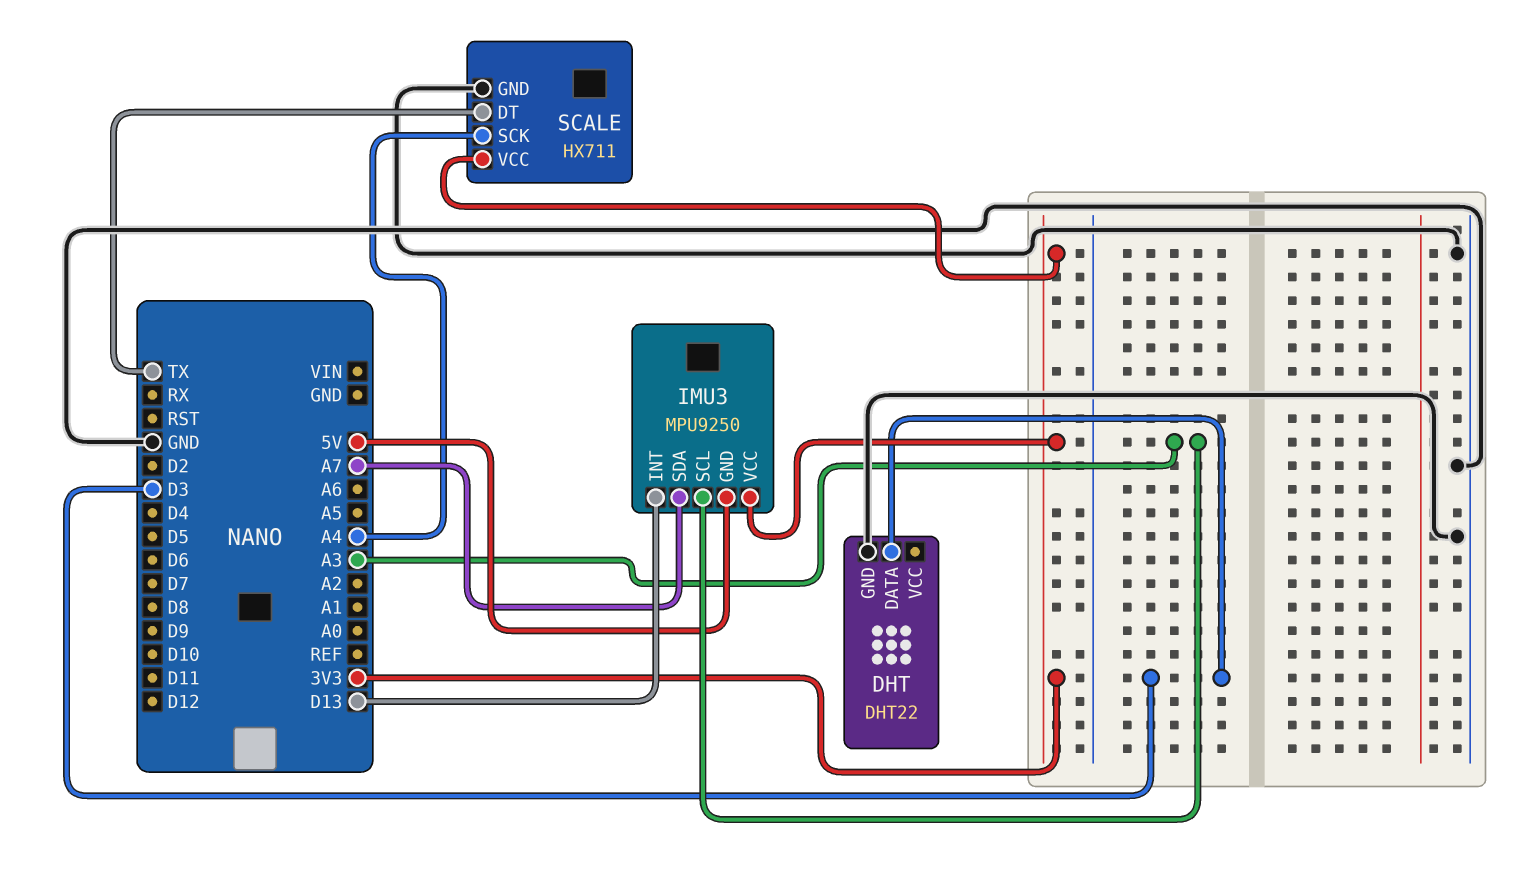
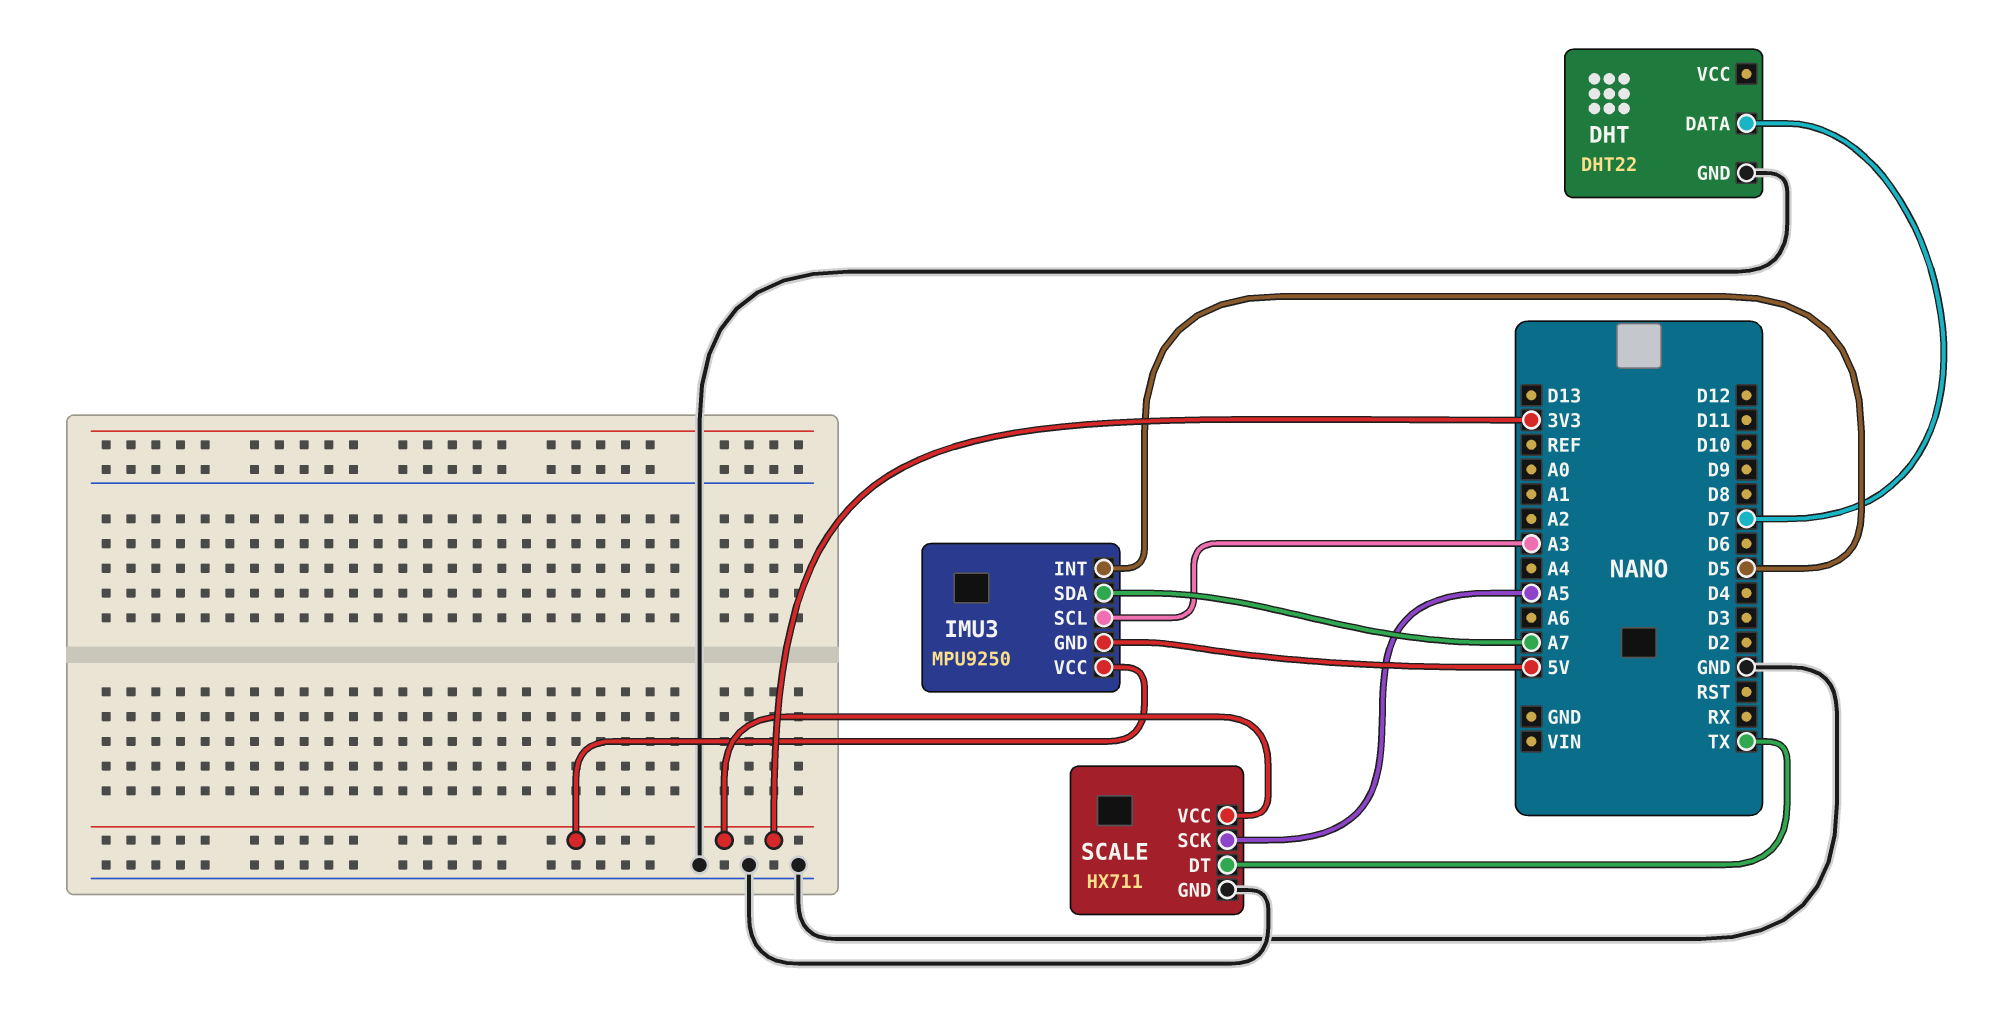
DHT pin DATA: D3 -> D7
IMU3 pin INT: D13 -> D5
SCALE pin SCK: A4 -> A5

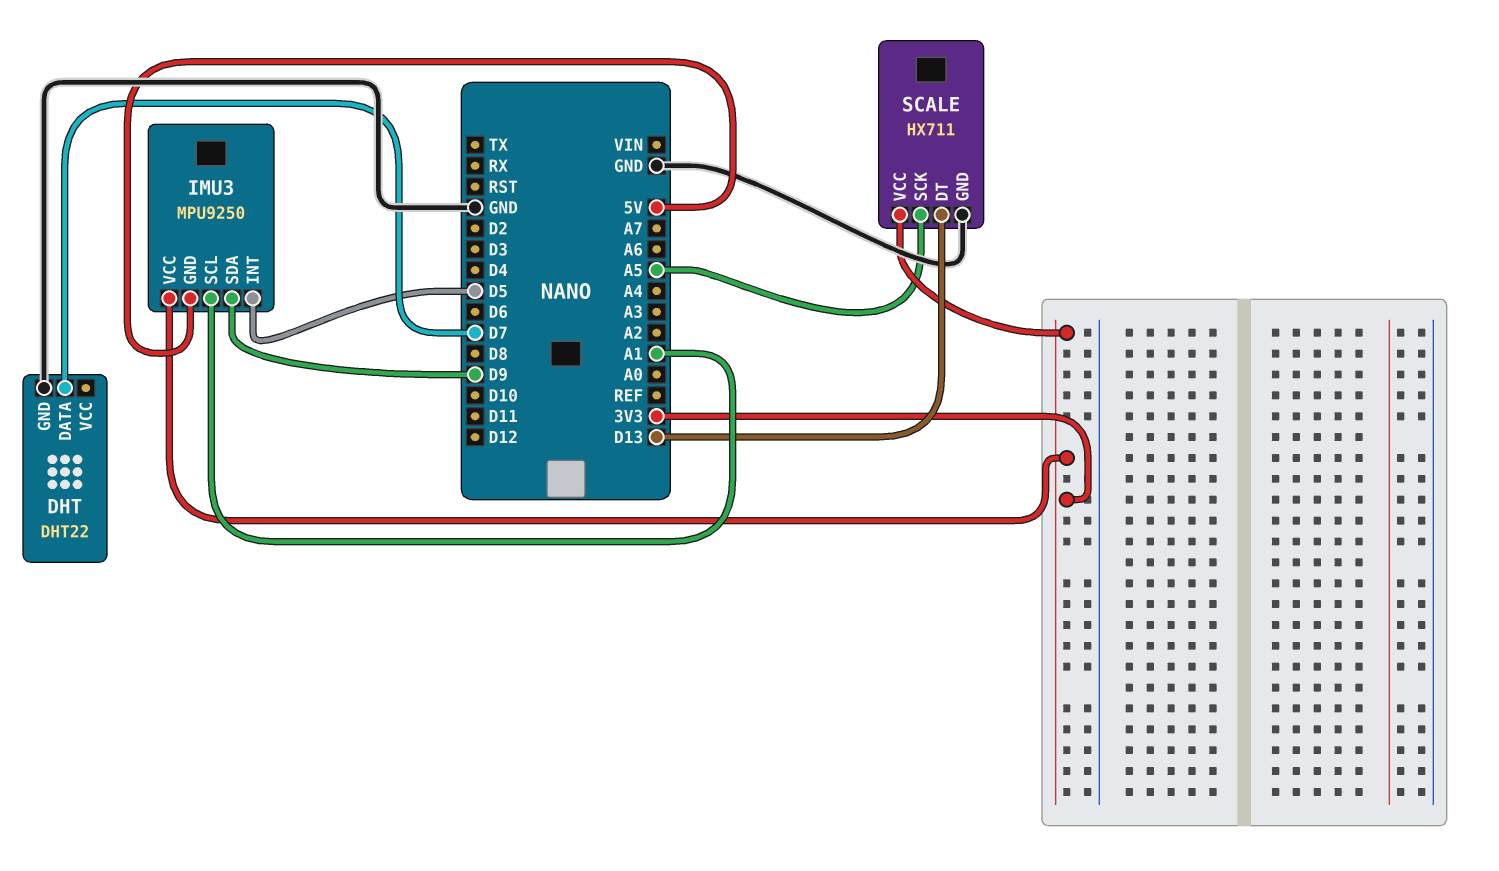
IMU3 pin SCL: A3 -> A1
IMU3 pin SDA: A7 -> D9
SCALE pin DT: TX -> D13

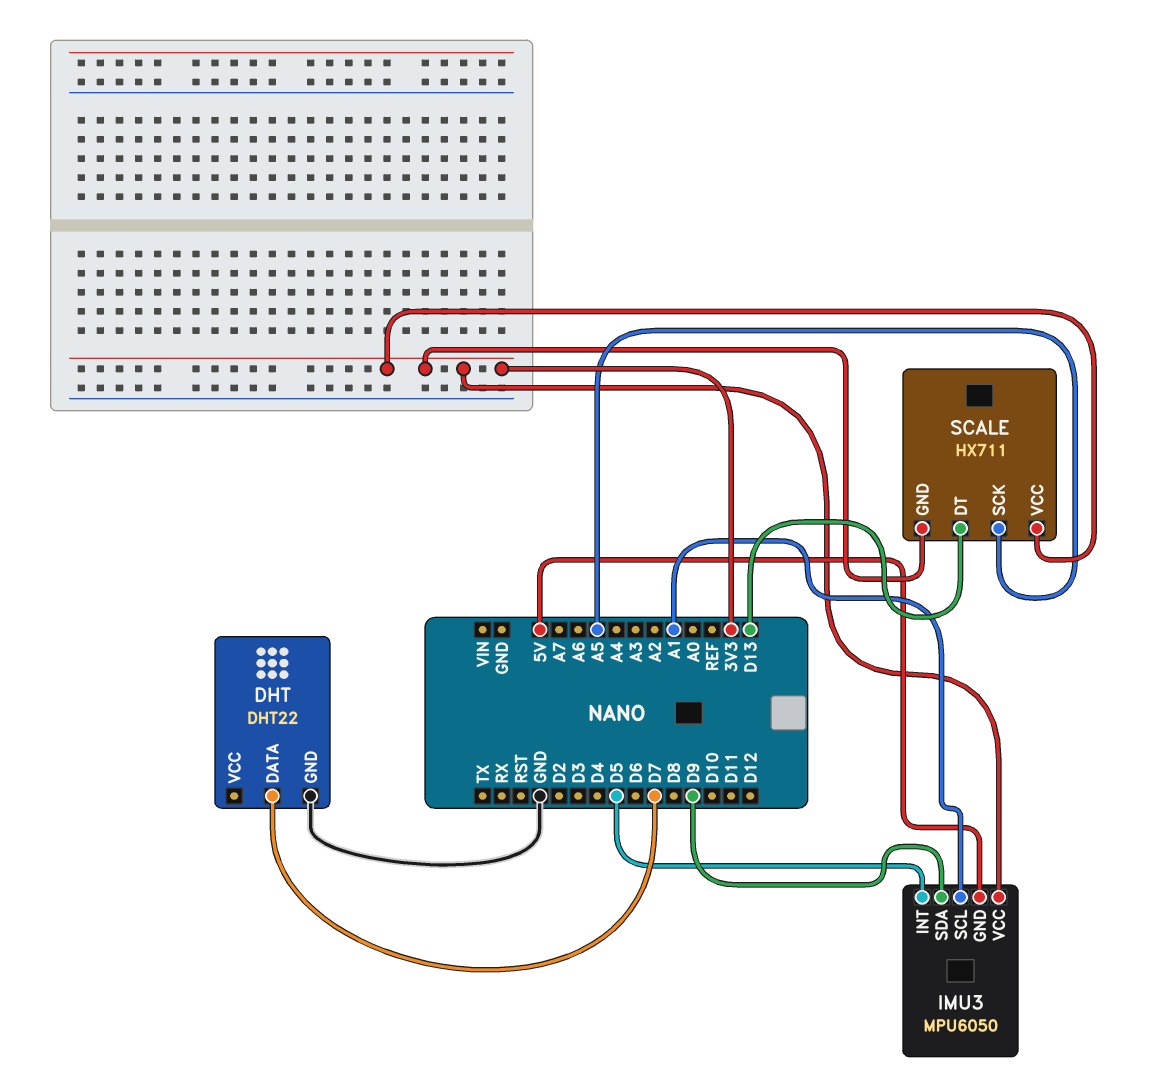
IMU3: MPU9250 -> MPU6050
SCALE pin GND: GND -> 3V3

